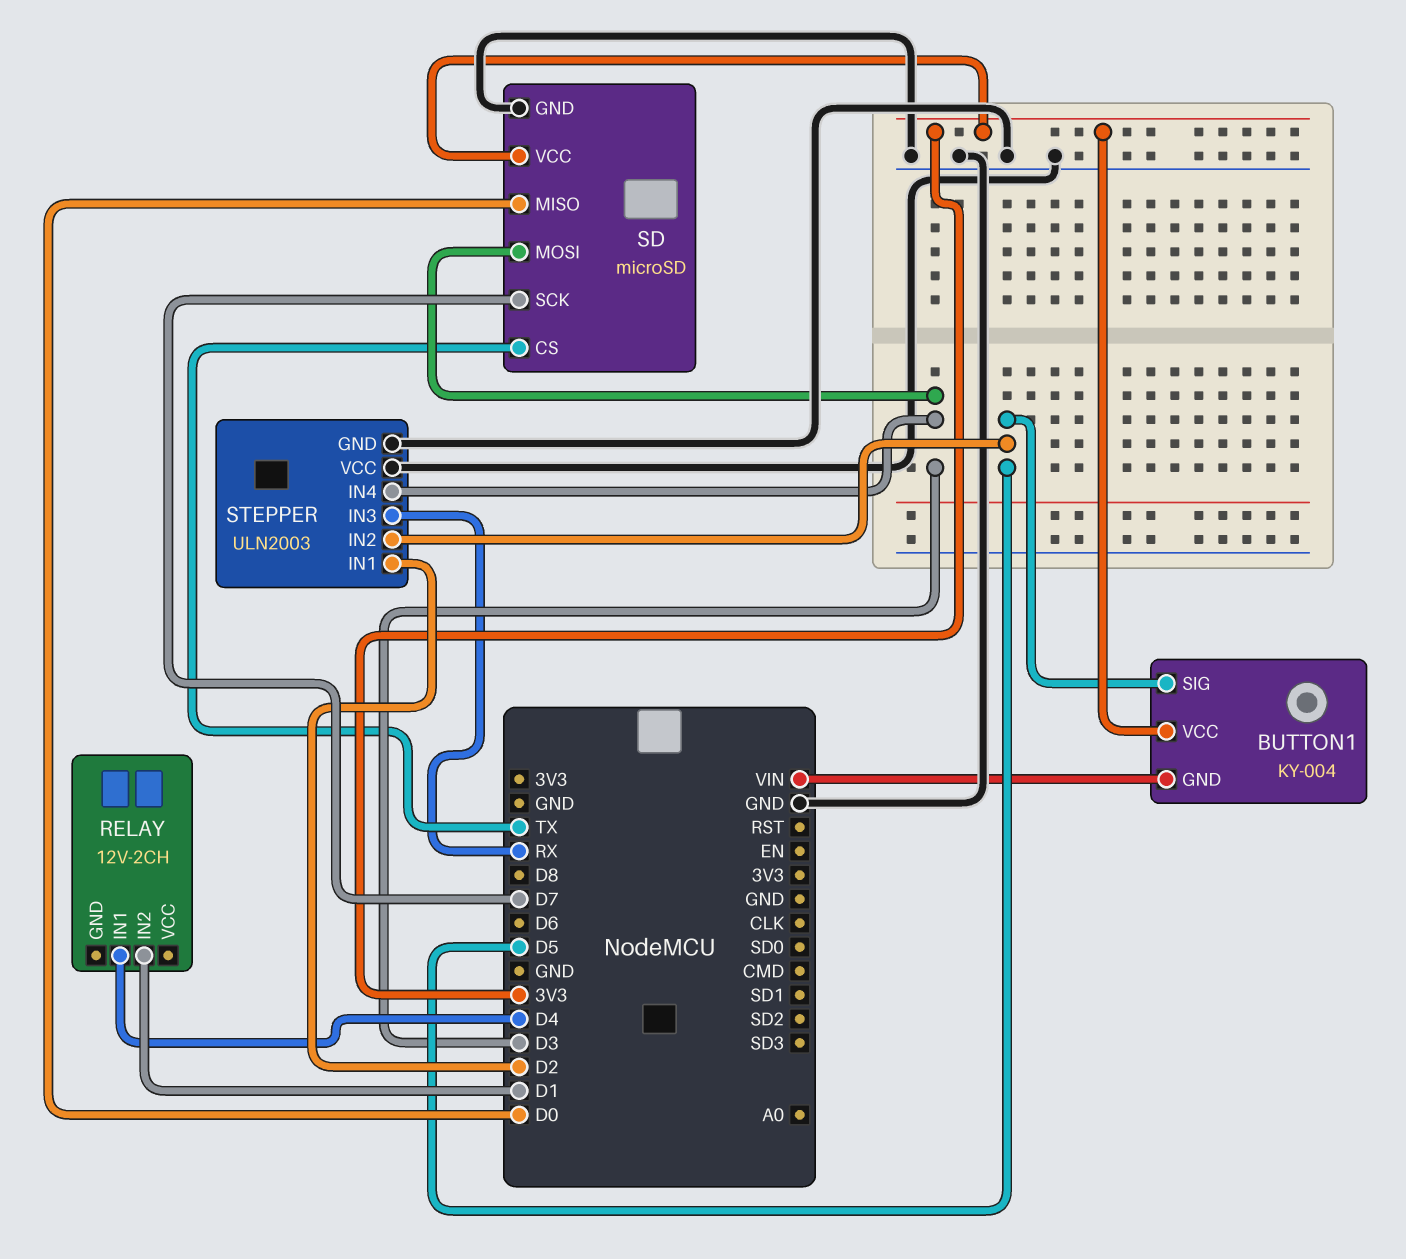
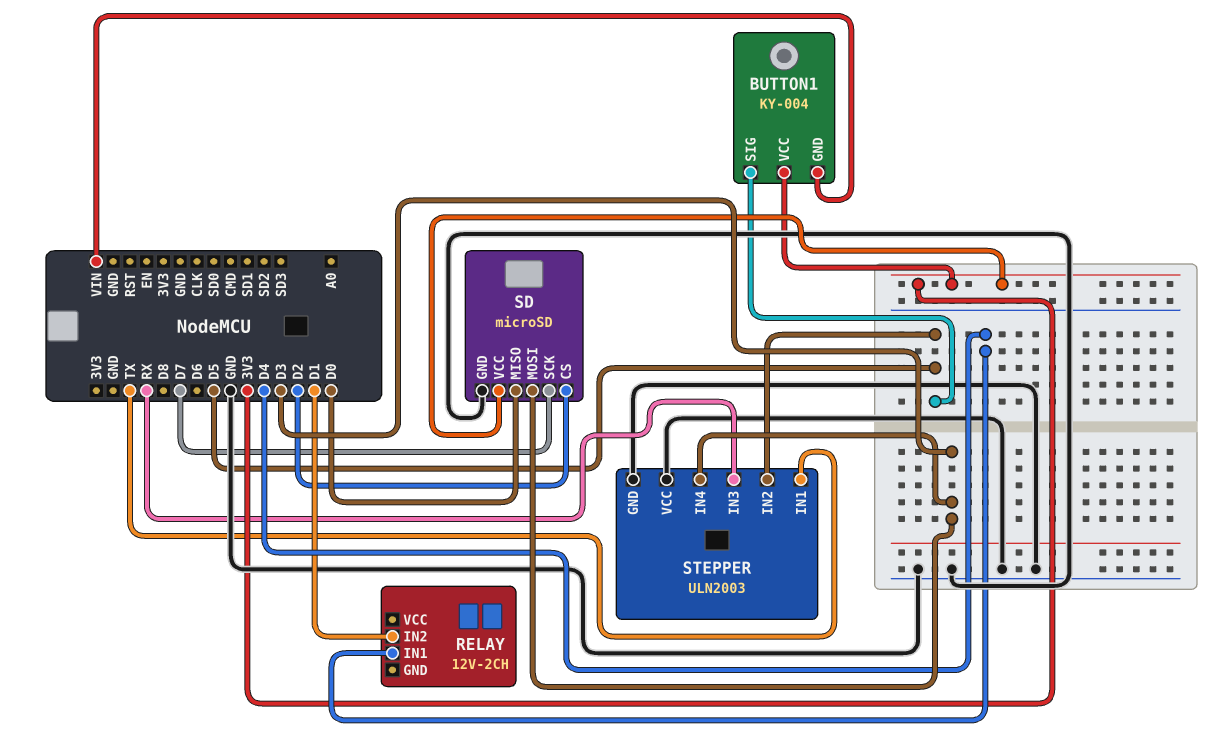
SD pin CS: TX -> D2
STEPPER pin IN1: D2 -> TX

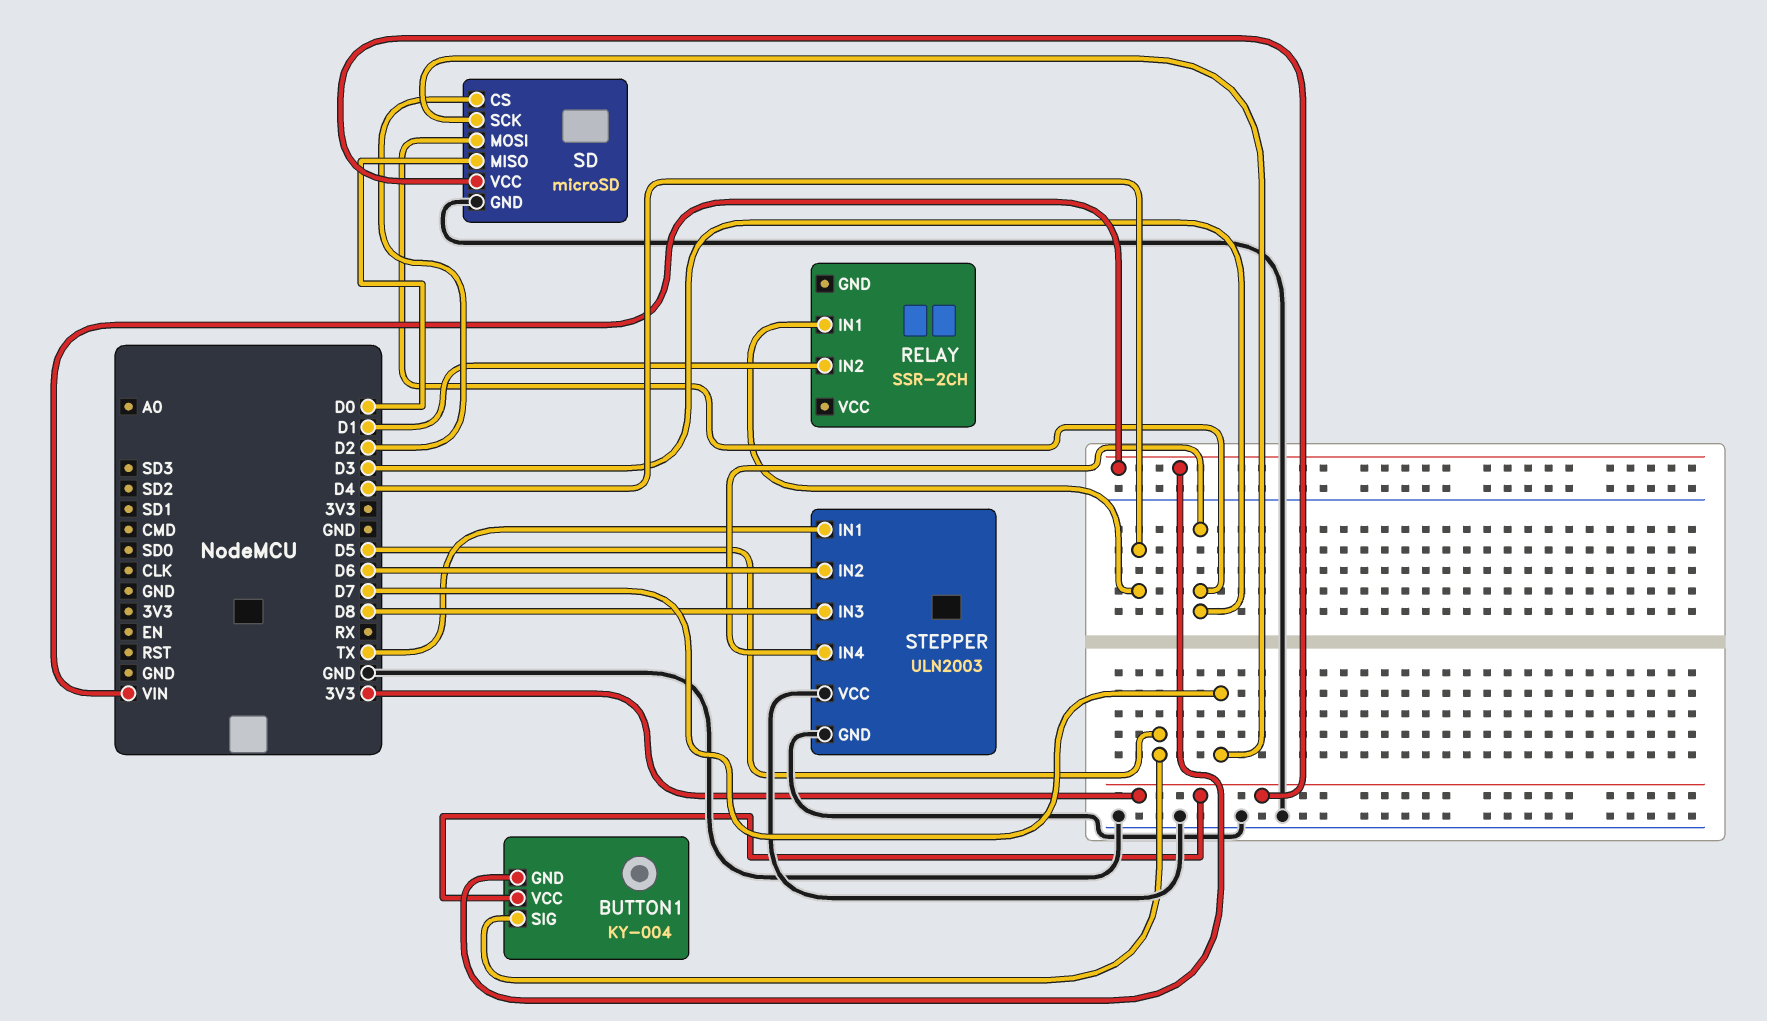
RELAY: 12V-2CH -> SSR-2CH
STEPPER pin IN2: D5 -> D6
STEPPER pin IN3: RX -> D8

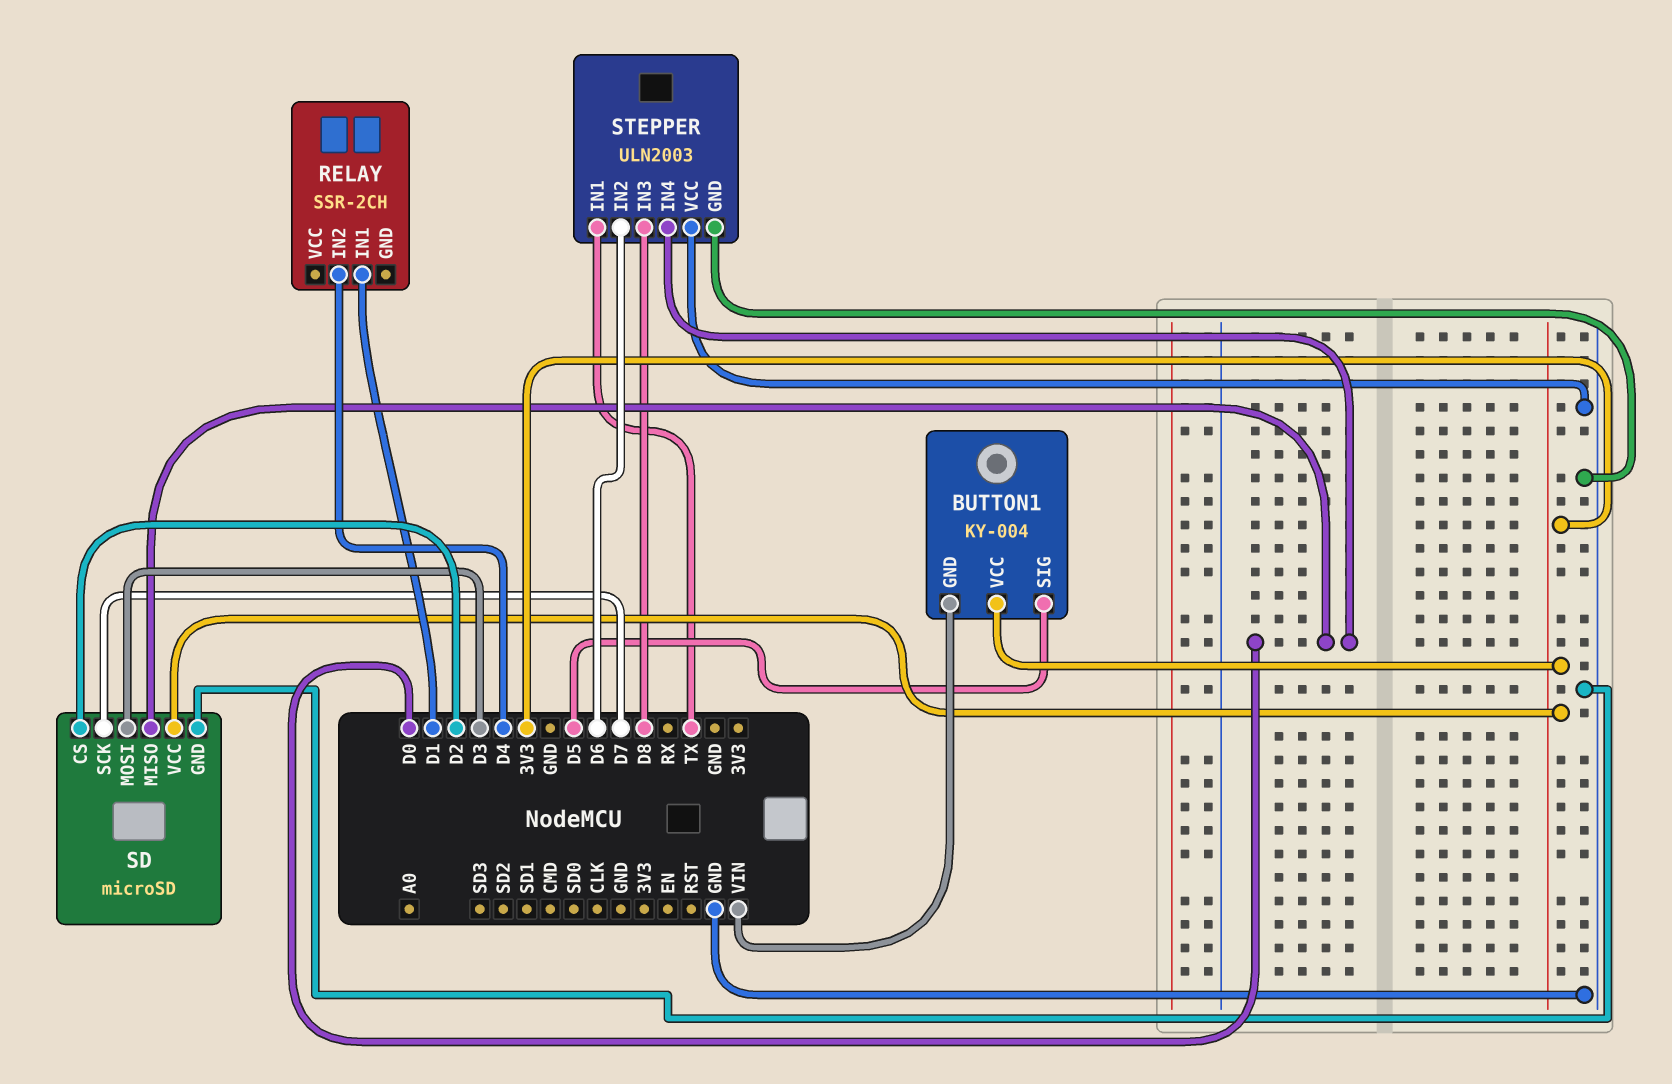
RELAY pin IN1: D4 -> D1
RELAY pin IN2: D1 -> D4
STEPPER pin IN4: D3 -> D0

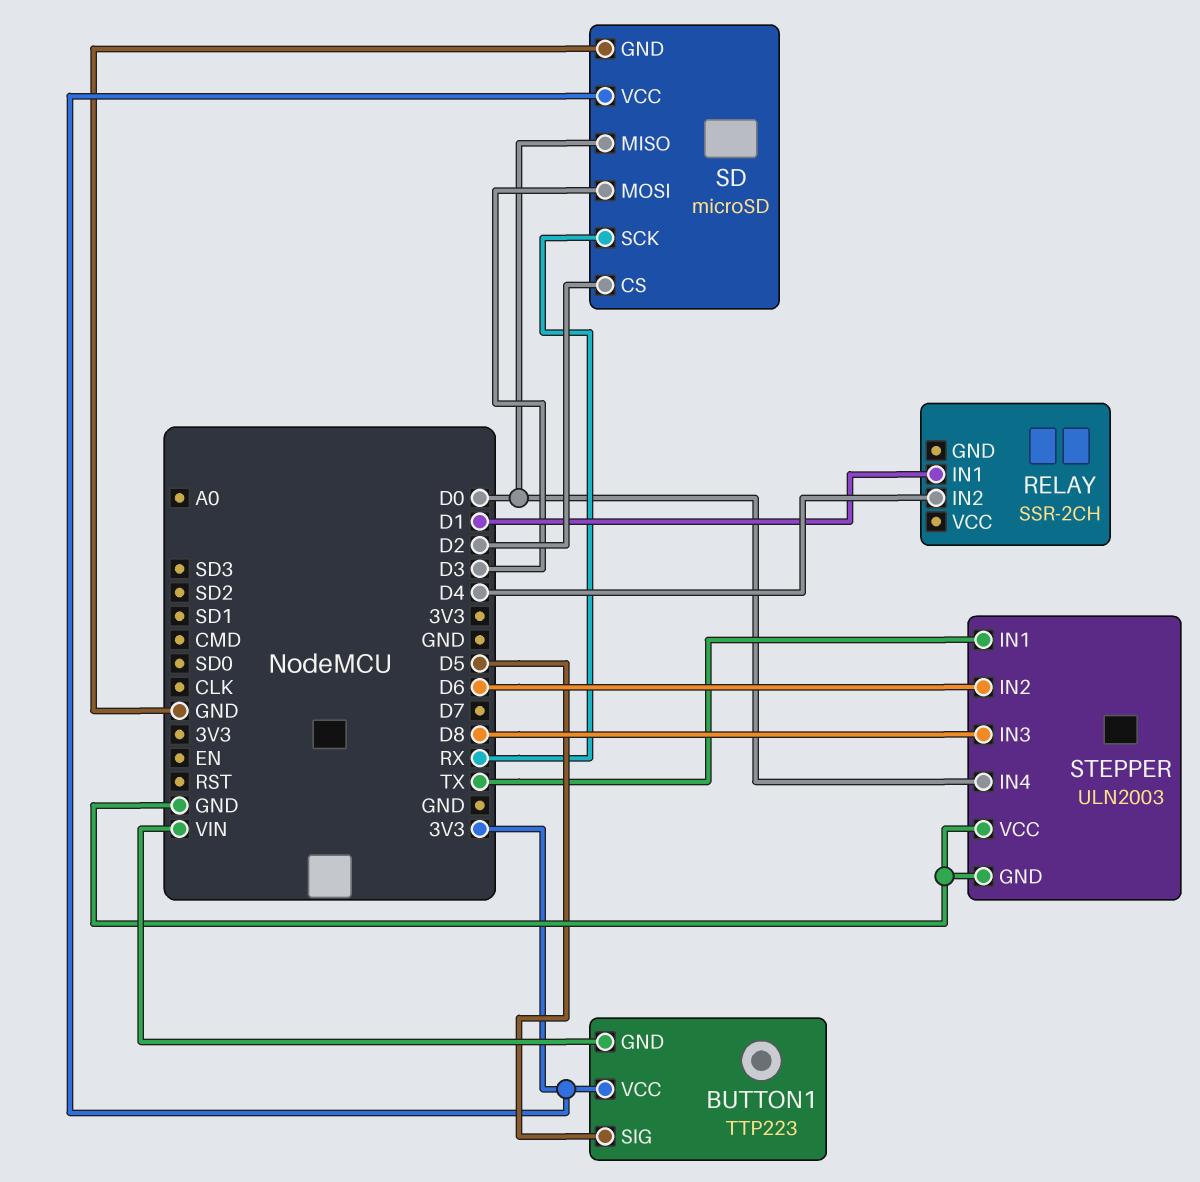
BUTTON1: KY-004 -> TTP223
SD pin SCK: D7 -> RX

